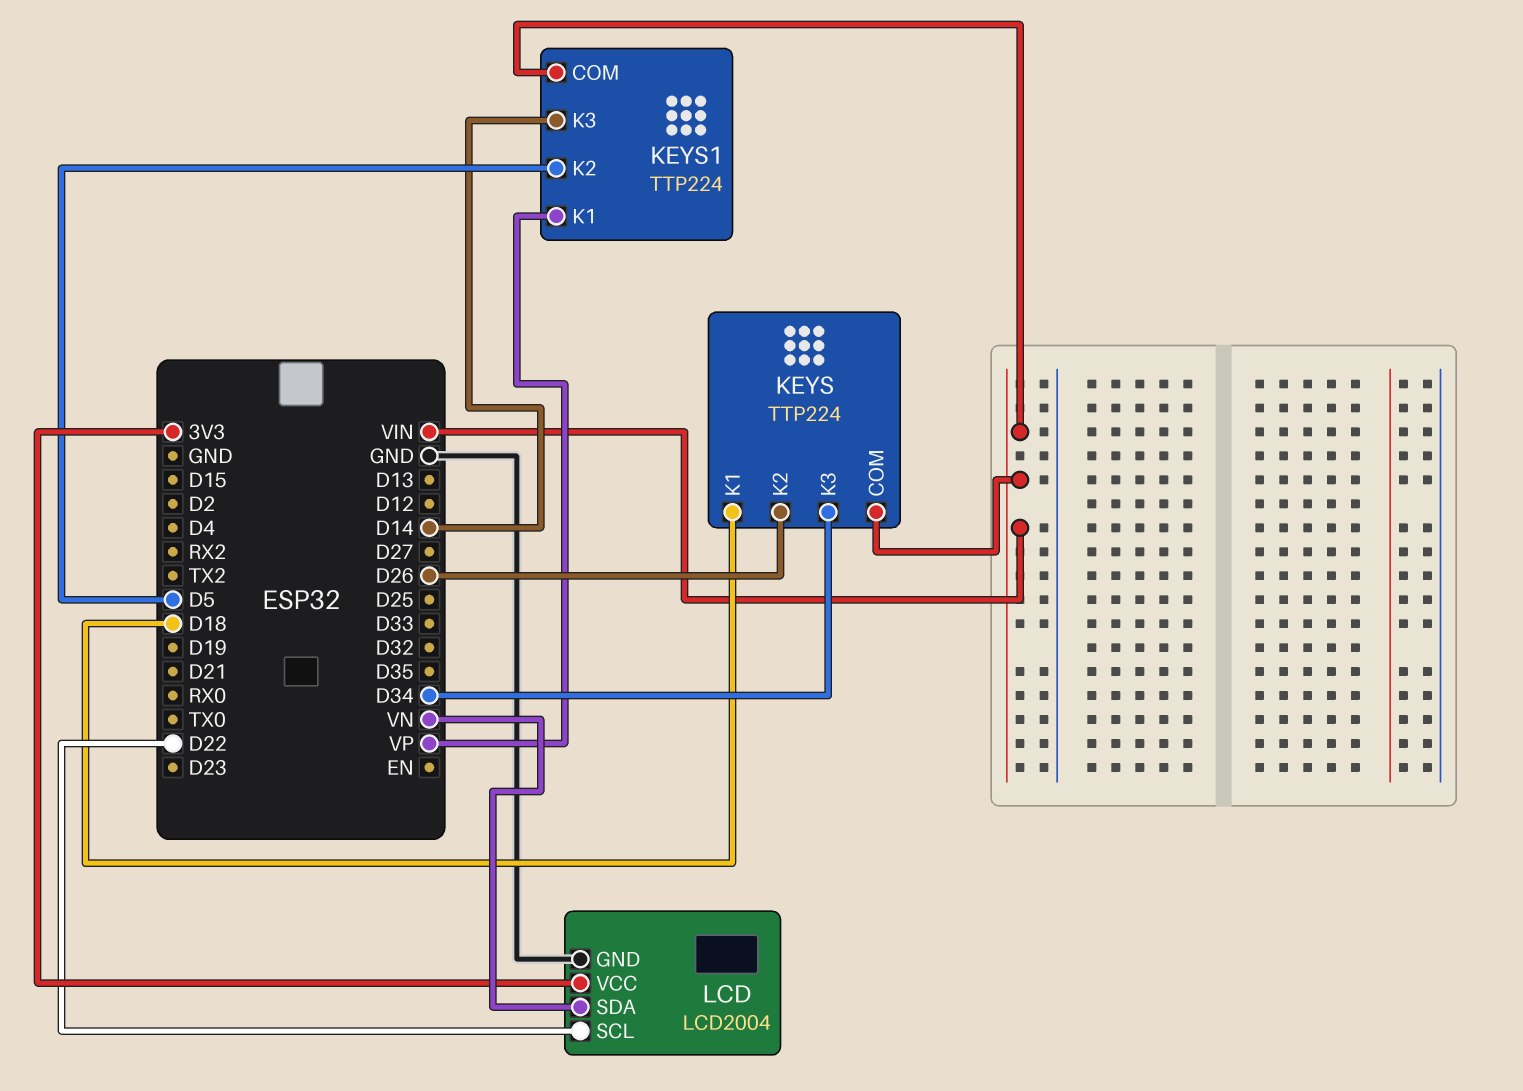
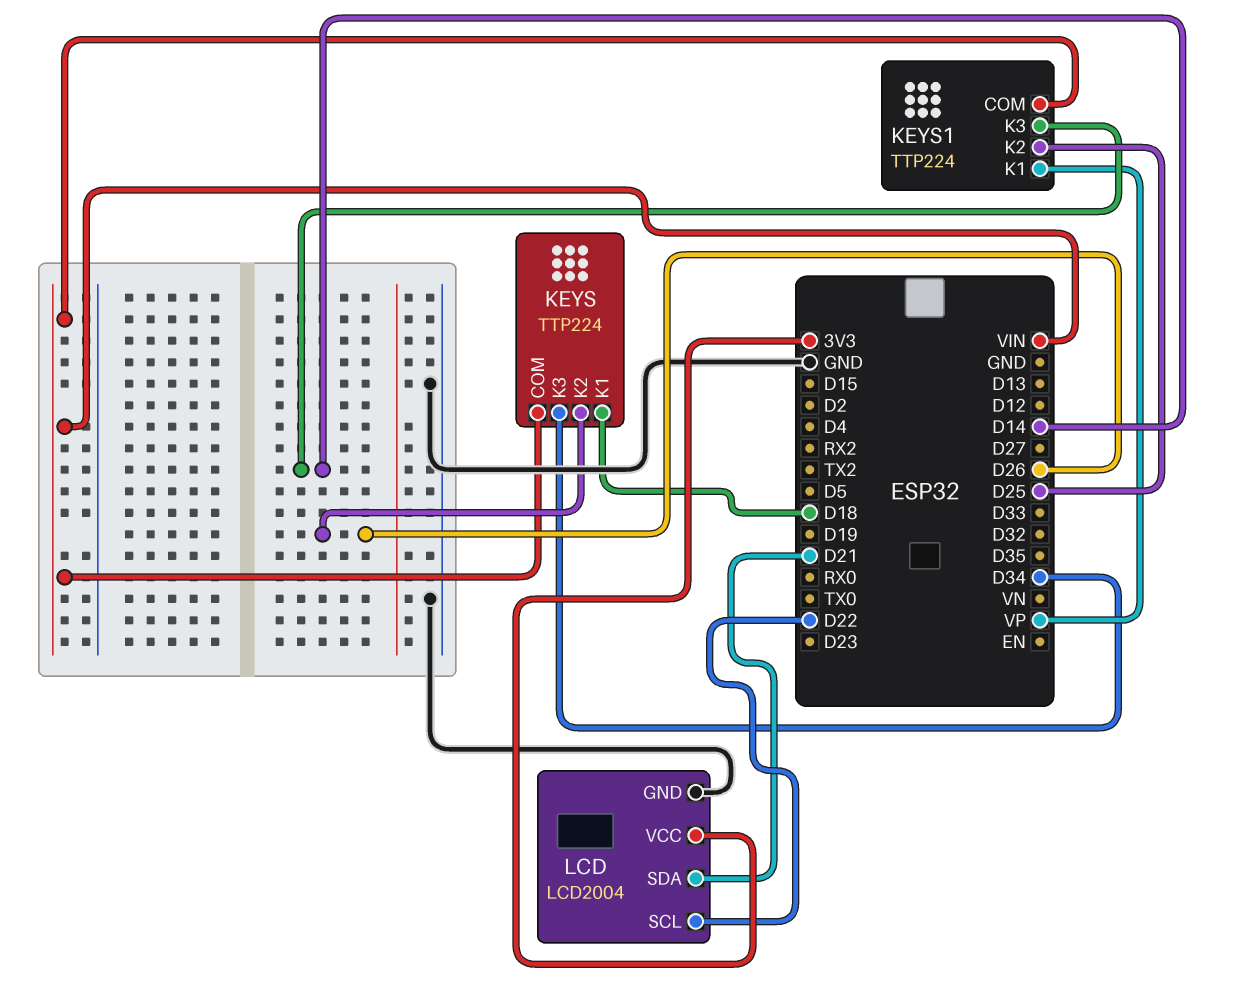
KEYS1 pin K2: D5 -> D25
LCD pin SDA: VN -> D21

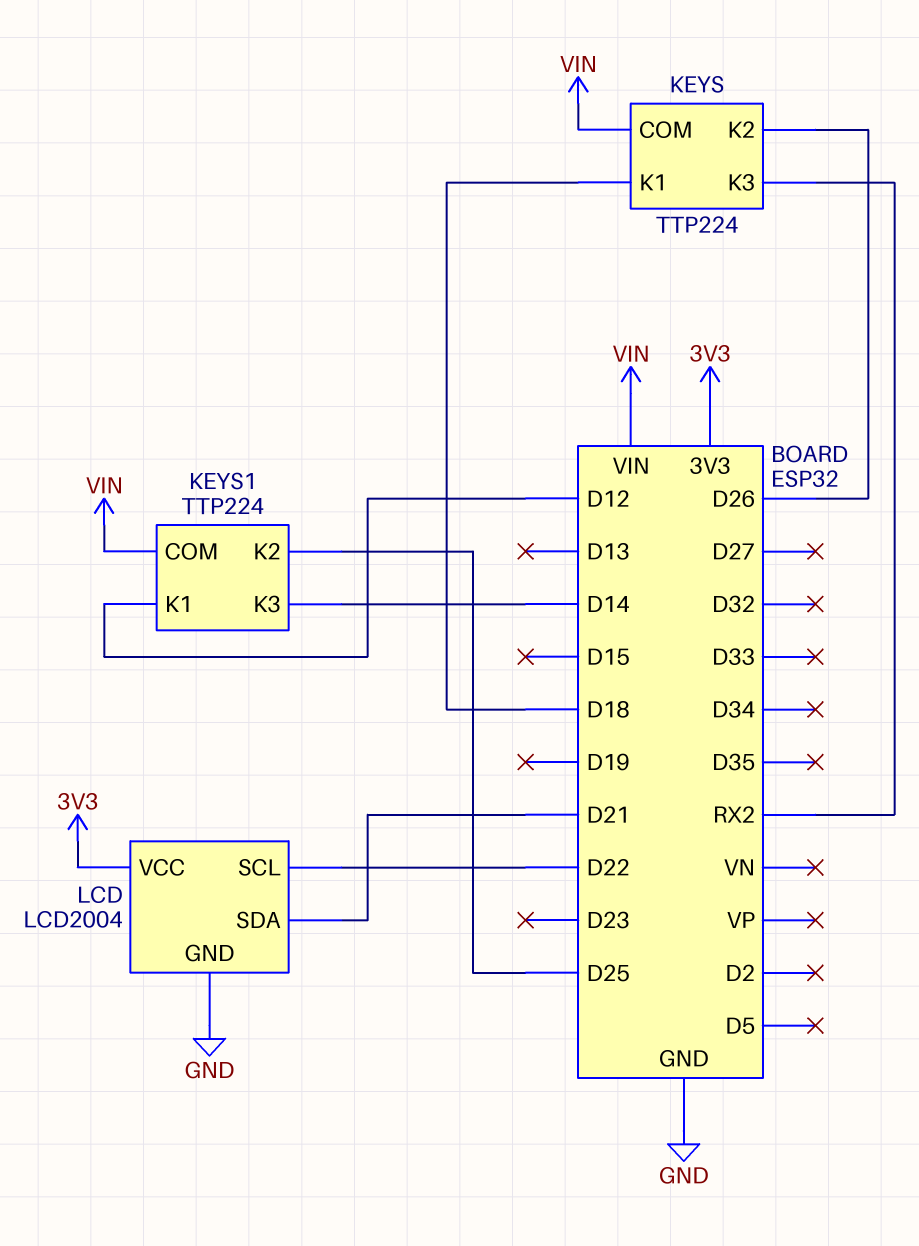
KEYS pin K3: D34 -> RX2
KEYS1 pin K1: VP -> D12

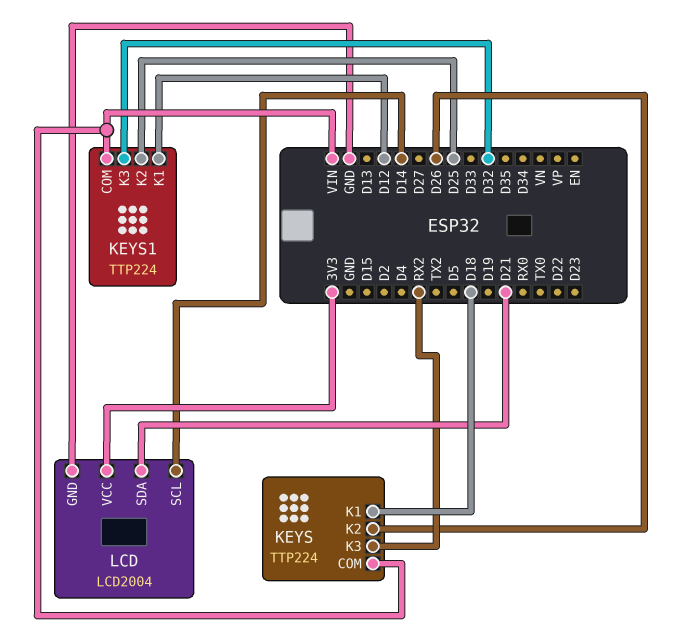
KEYS1 pin K3: D14 -> D32
LCD pin SCL: D22 -> D14

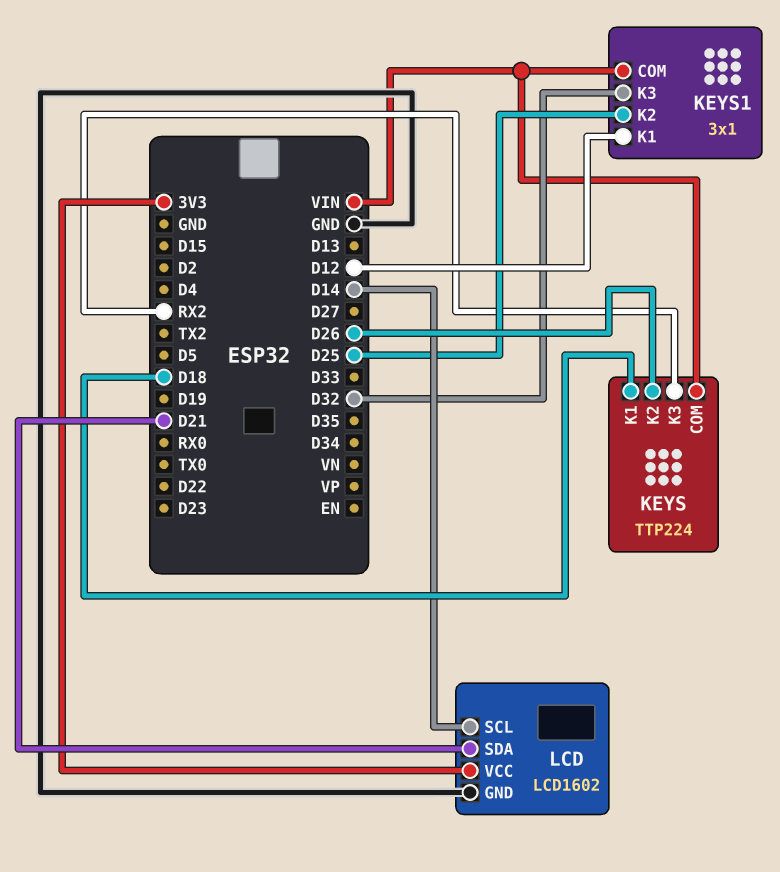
KEYS1: TTP224 -> 3x1
LCD: LCD2004 -> LCD1602

